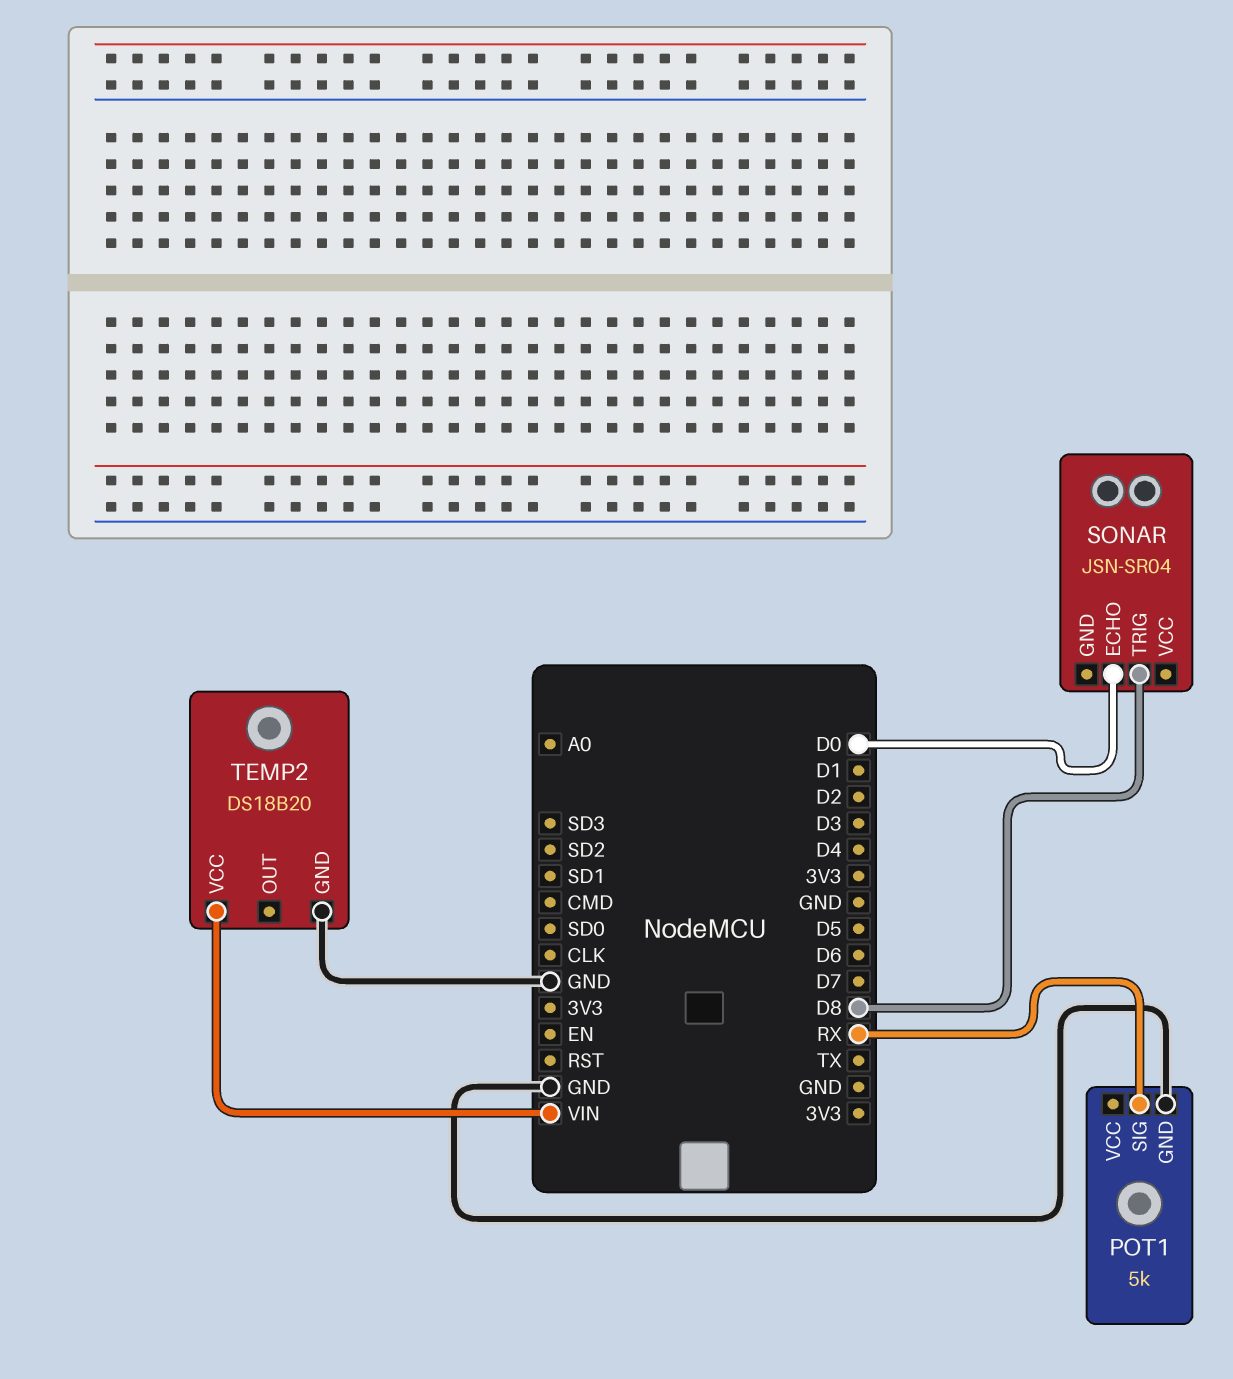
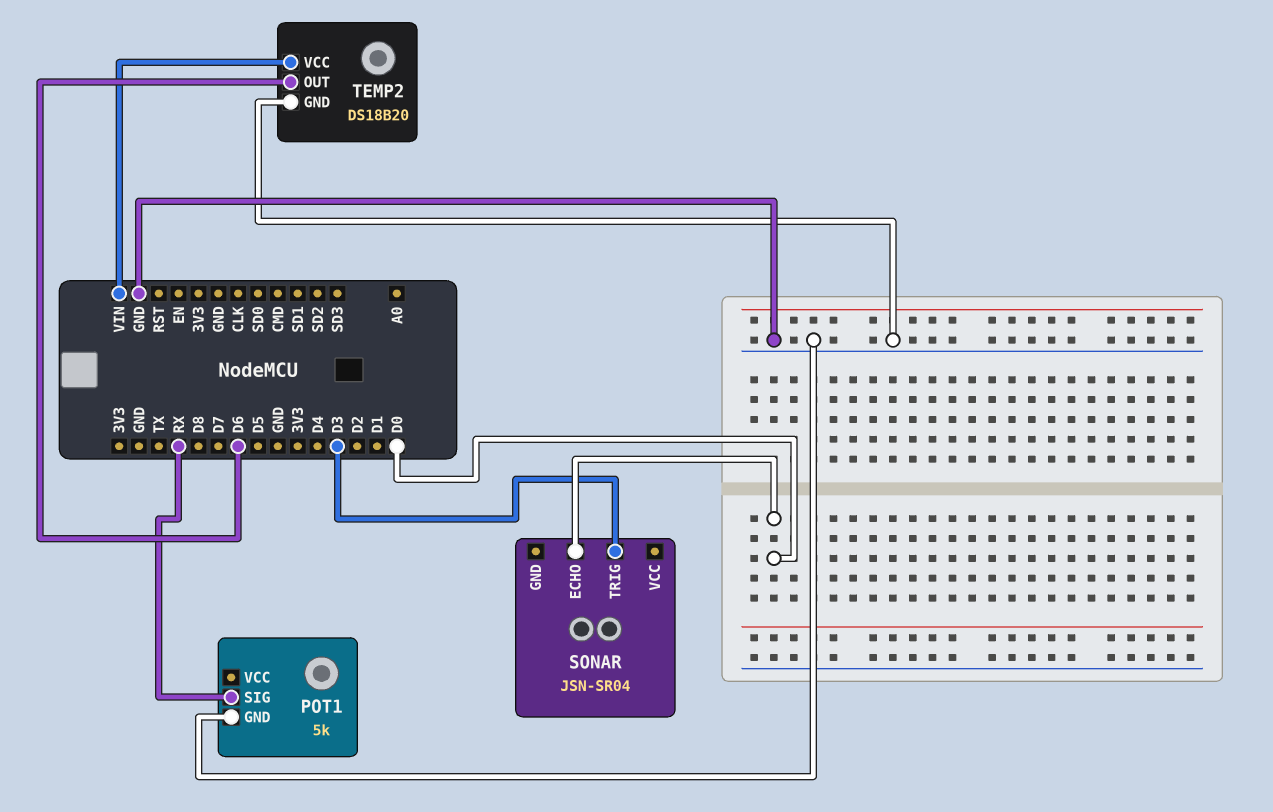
SONAR pin TRIG: D8 -> D3
TEMP2 pin OUT: none -> D6

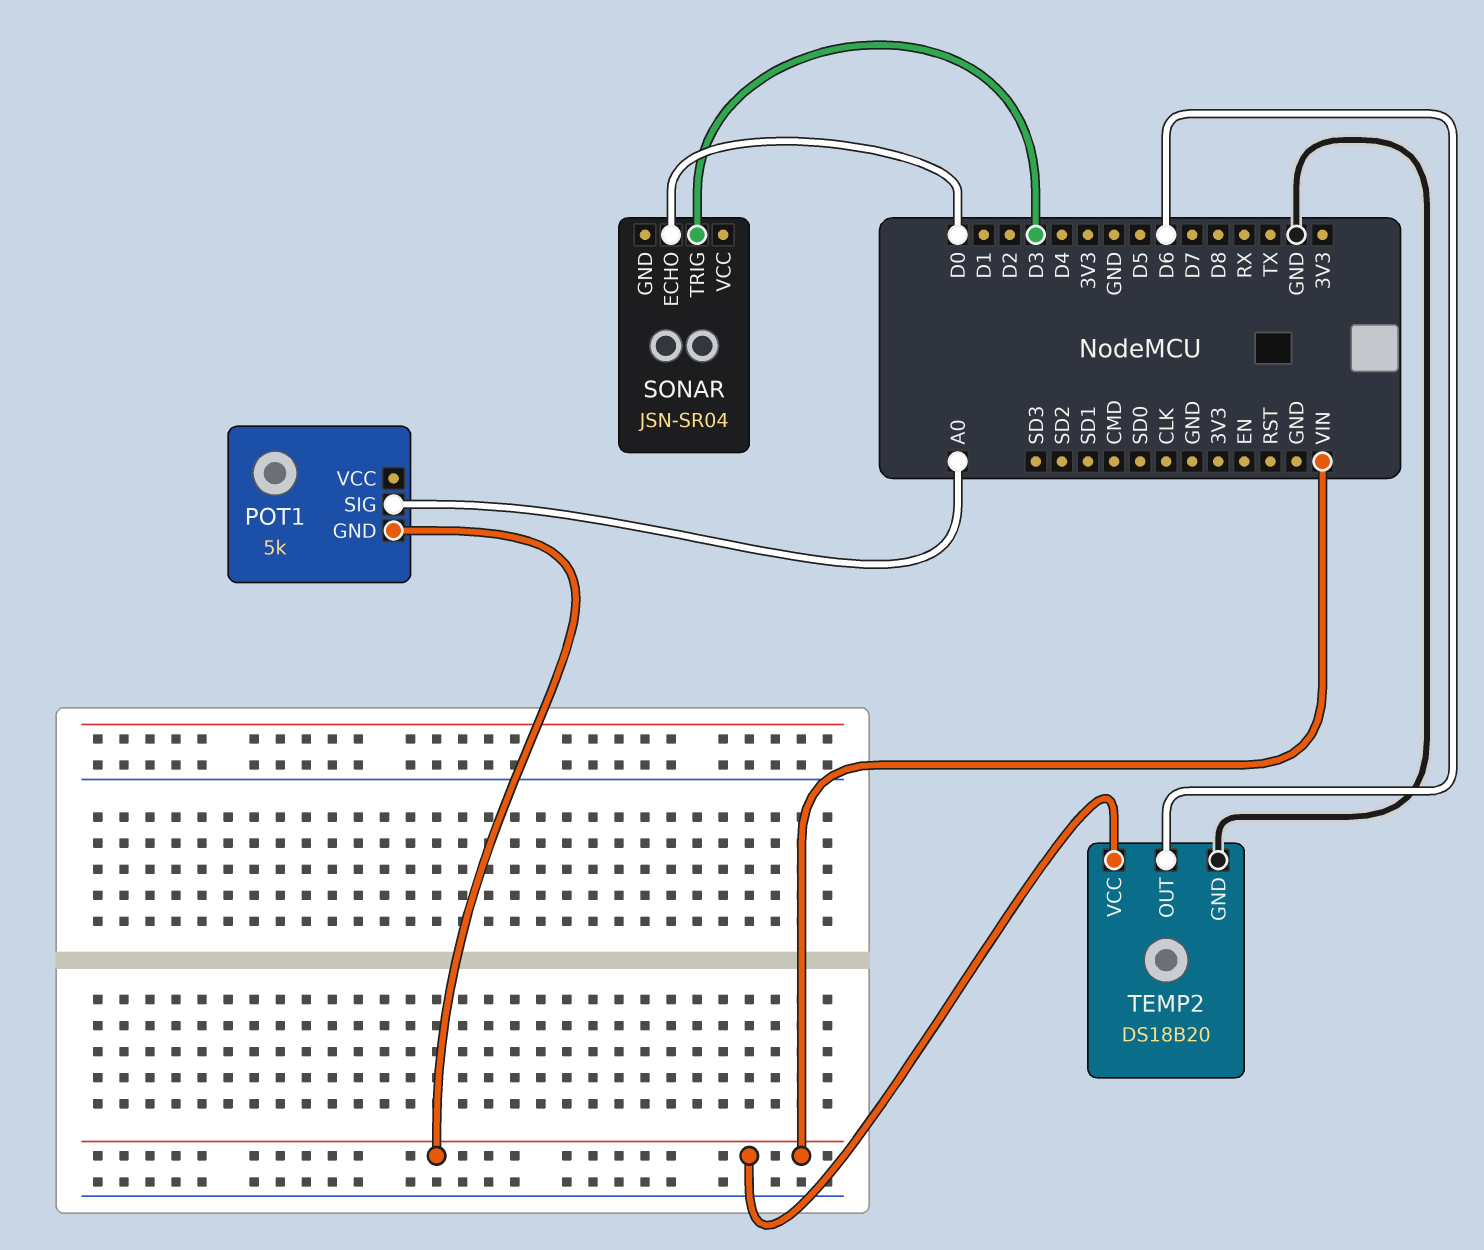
POT1 pin GND: GND -> VIN
POT1 pin SIG: RX -> A0

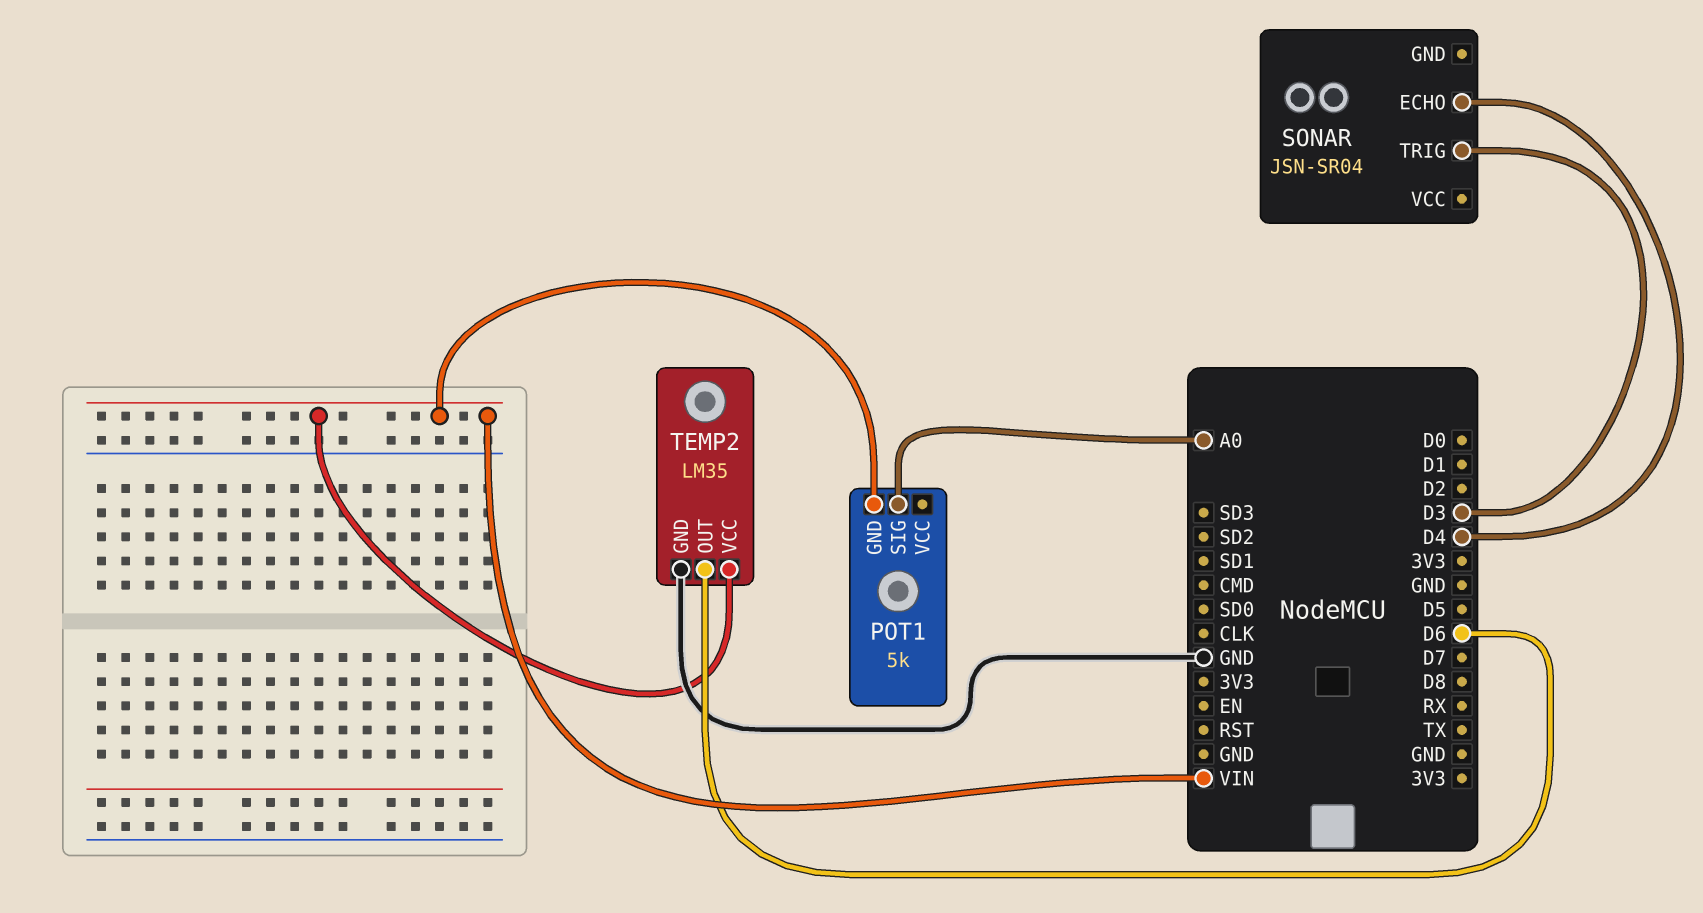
SONAR pin ECHO: D0 -> D4
TEMP2: DS18B20 -> LM35

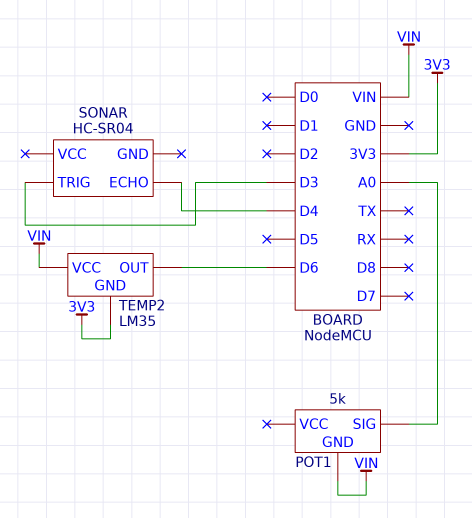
SONAR: JSN-SR04 -> HC-SR04
TEMP2 pin GND: GND -> 3V3

